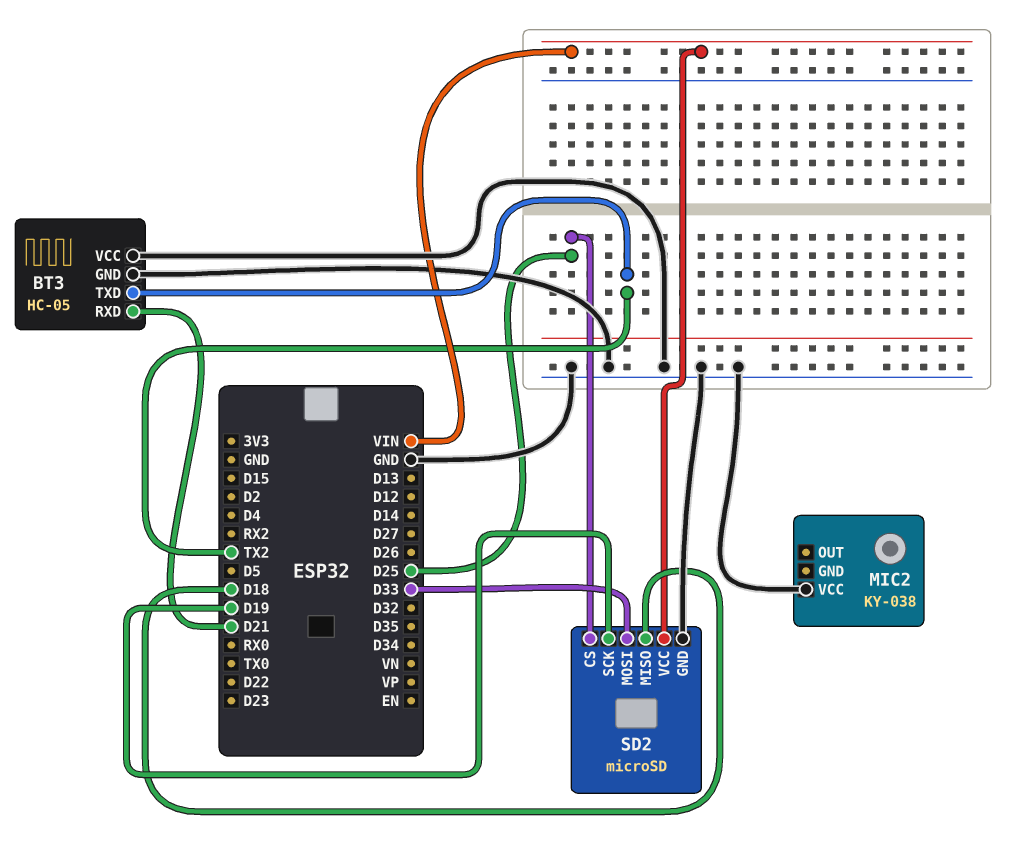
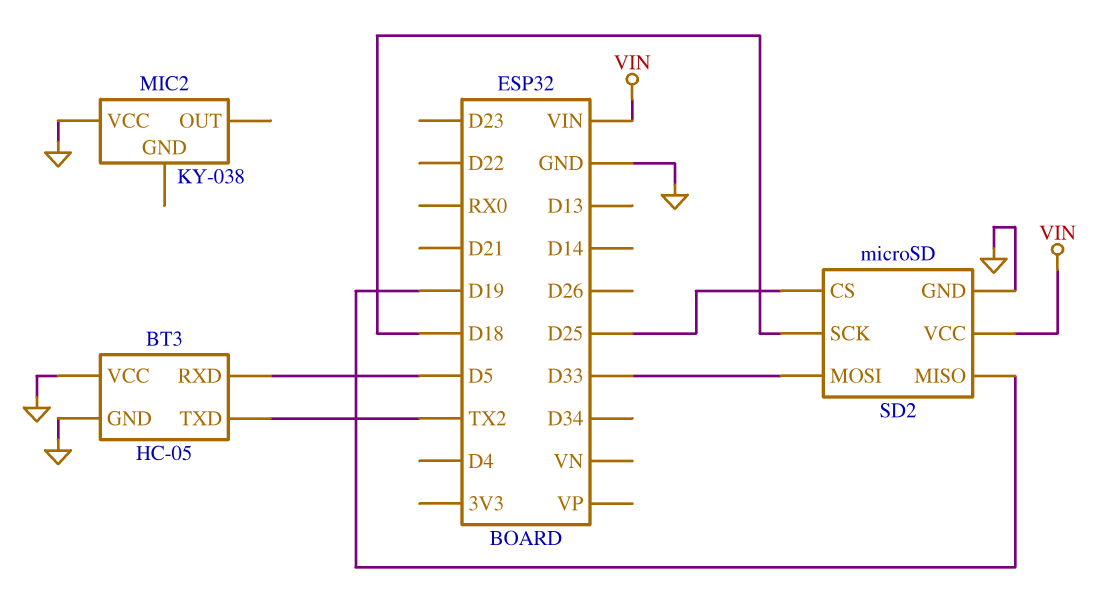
BT3 pin RXD: D21 -> D5
SD2 pin MISO: D18 -> D19
SD2 pin SCK: D19 -> D18

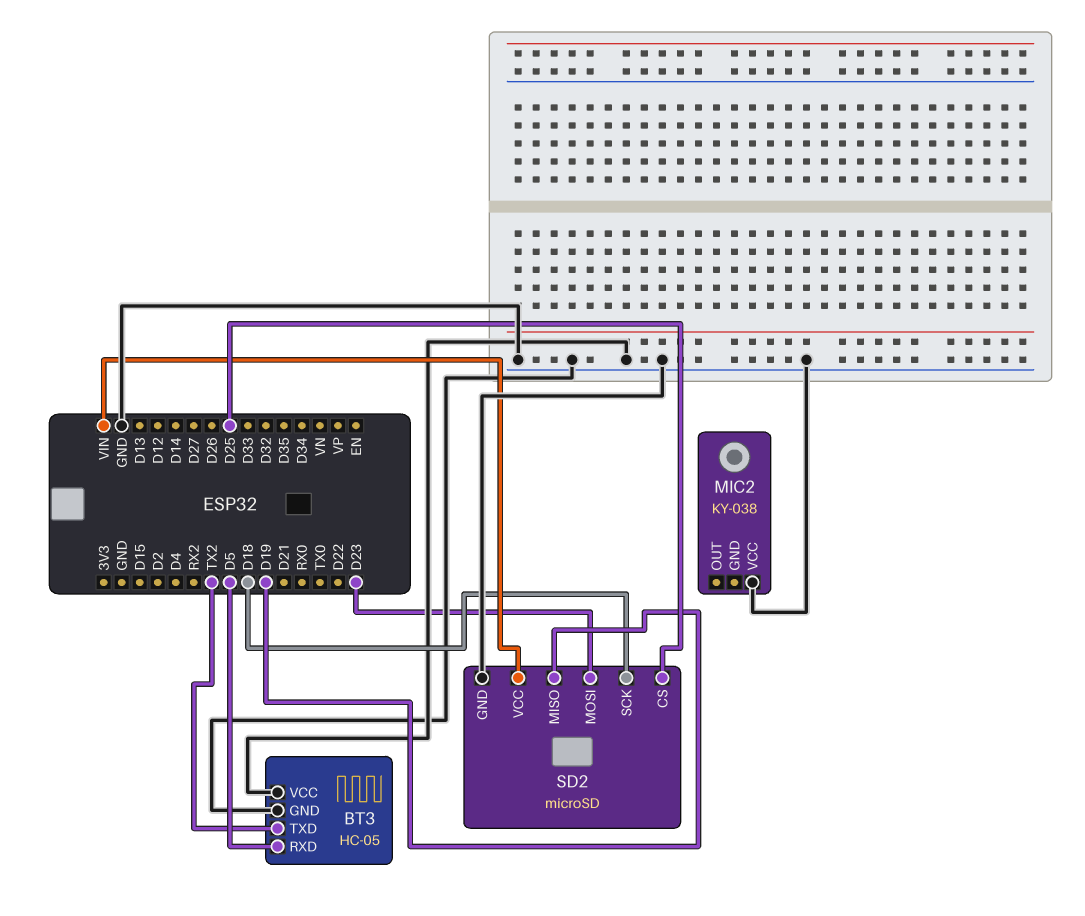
SD2 pin MOSI: D33 -> D23

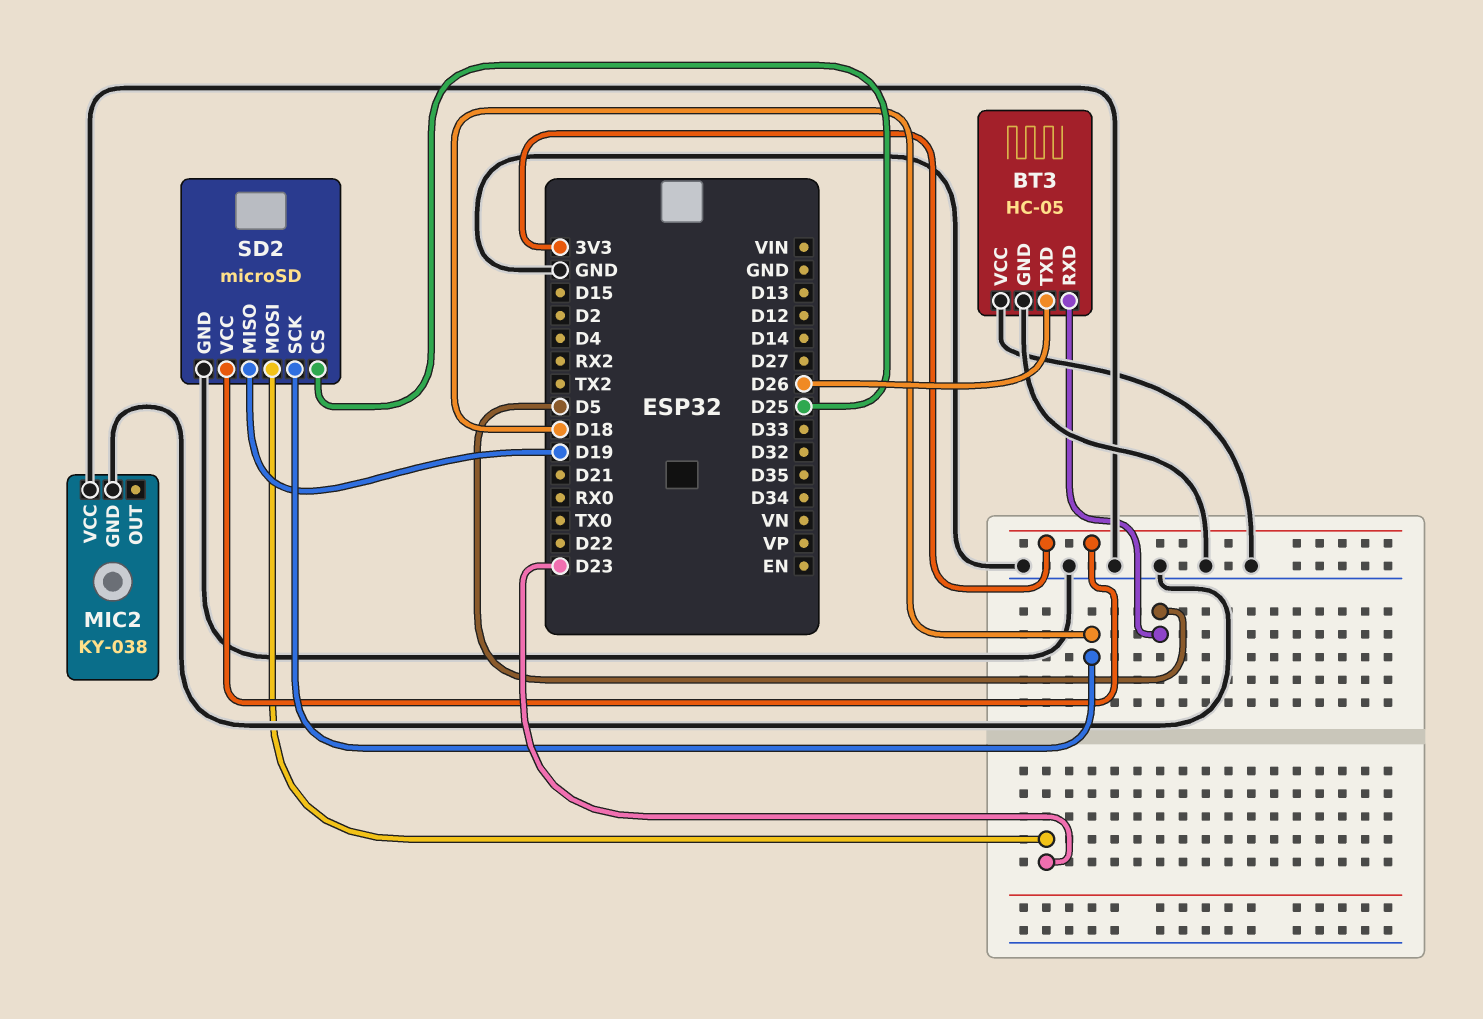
BT3 pin TXD: TX2 -> D26
MIC2 pin GND: none -> GND
SD2 pin VCC: VIN -> 3V3

